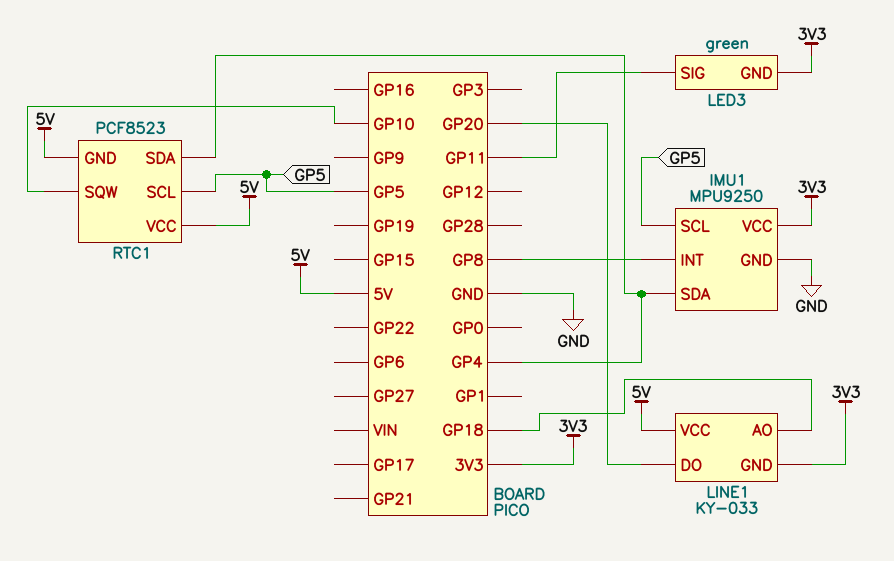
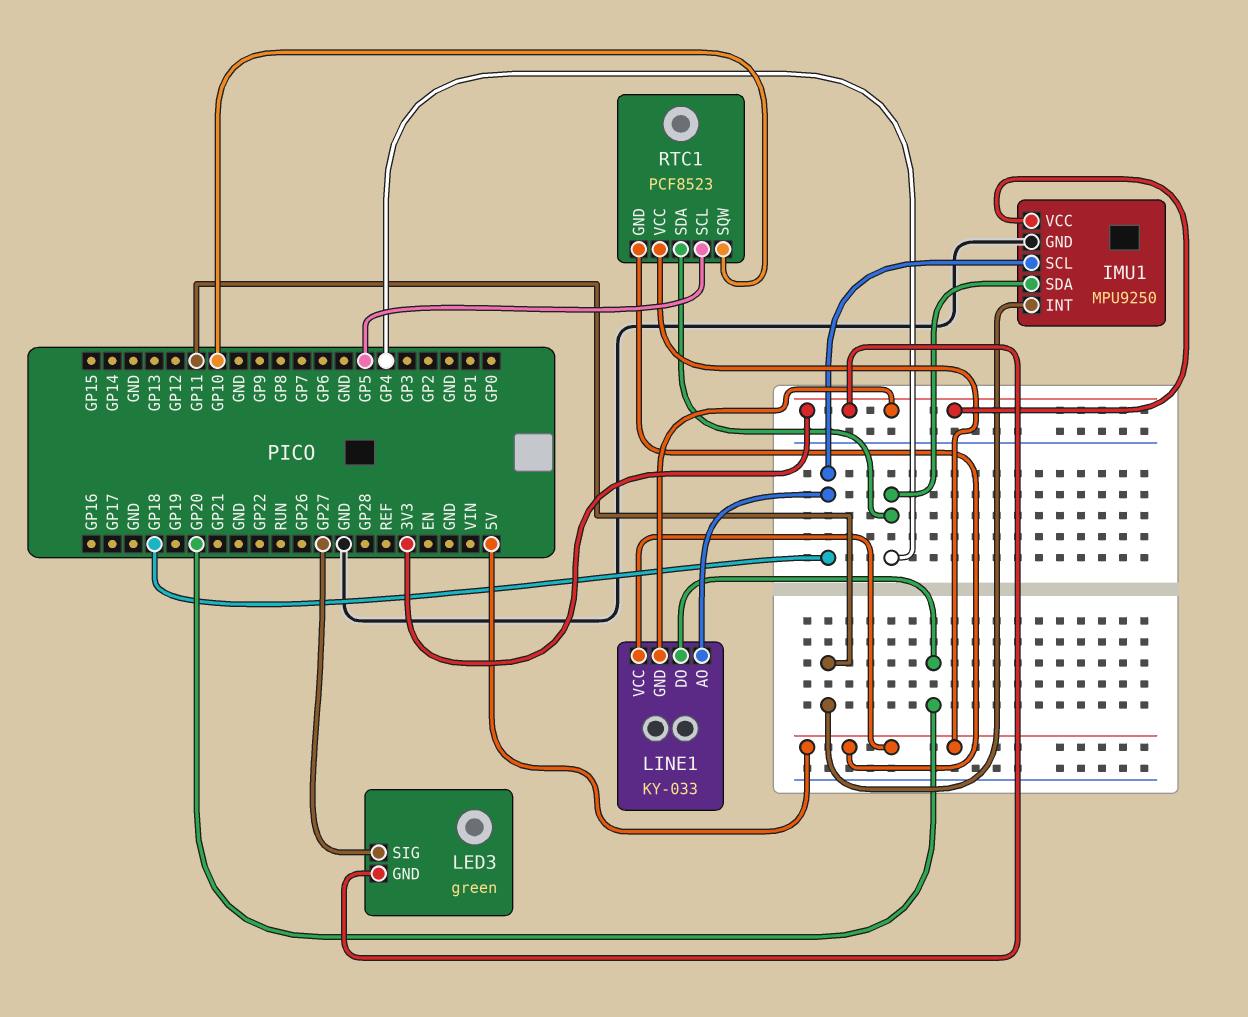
IMU1 pin INT: GP8 -> GP11
IMU1 pin SCL: GP5 -> GP18
LED3 pin SIG: GP11 -> GP27

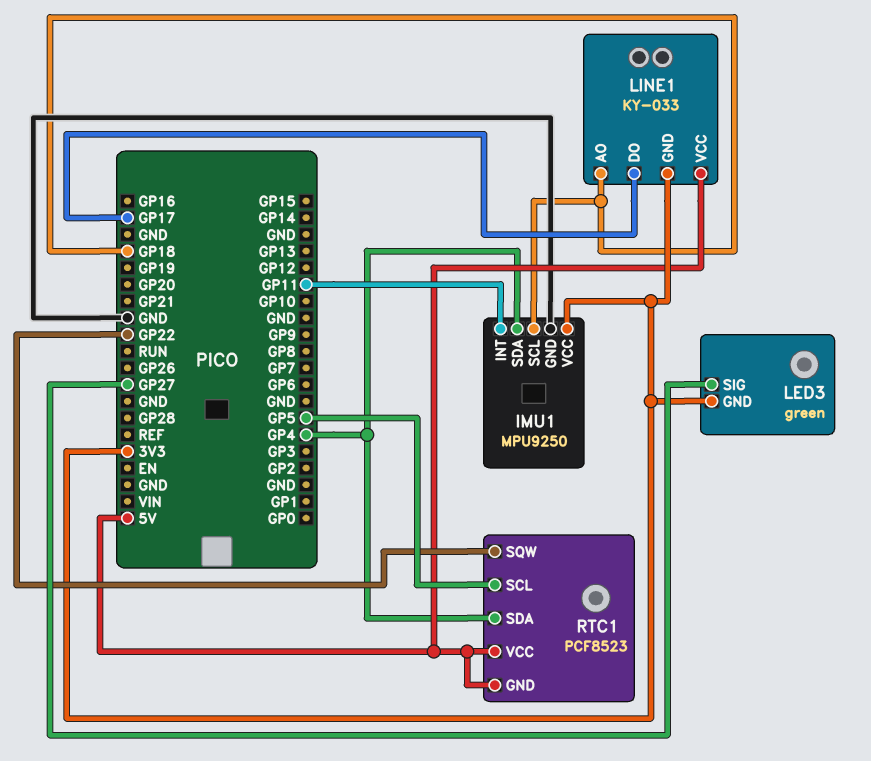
LINE1 pin DO: GP20 -> GP17
RTC1 pin SQW: GP10 -> GP22

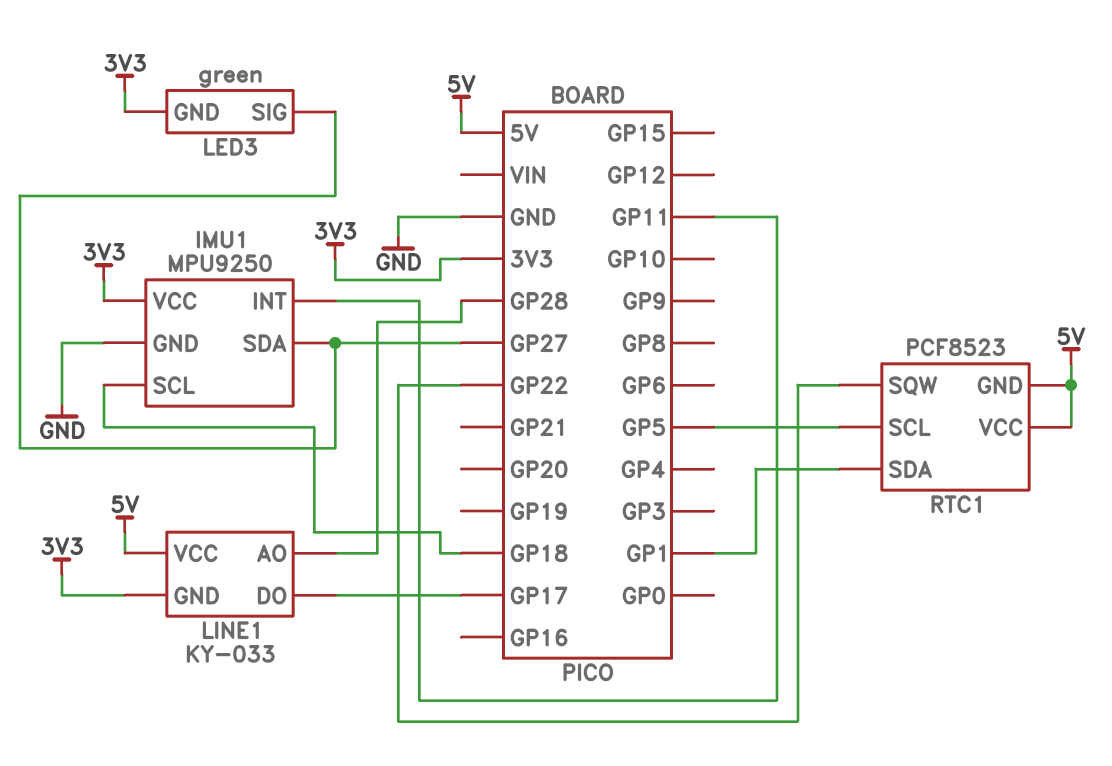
IMU1 pin SDA: GP4 -> GP27
LINE1 pin AO: GP18 -> GP28
RTC1 pin SDA: GP4 -> GP1

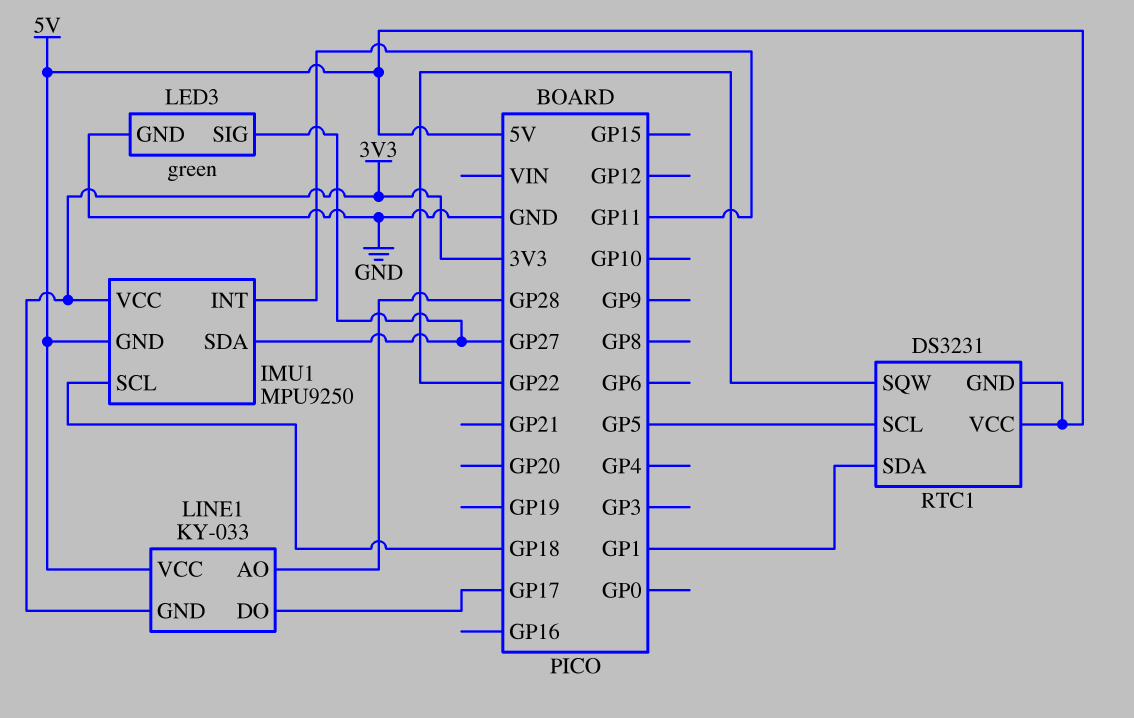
IMU1 pin GND: GND -> 5V
LED3 pin GND: 3V3 -> GND
RTC1: PCF8523 -> DS3231

